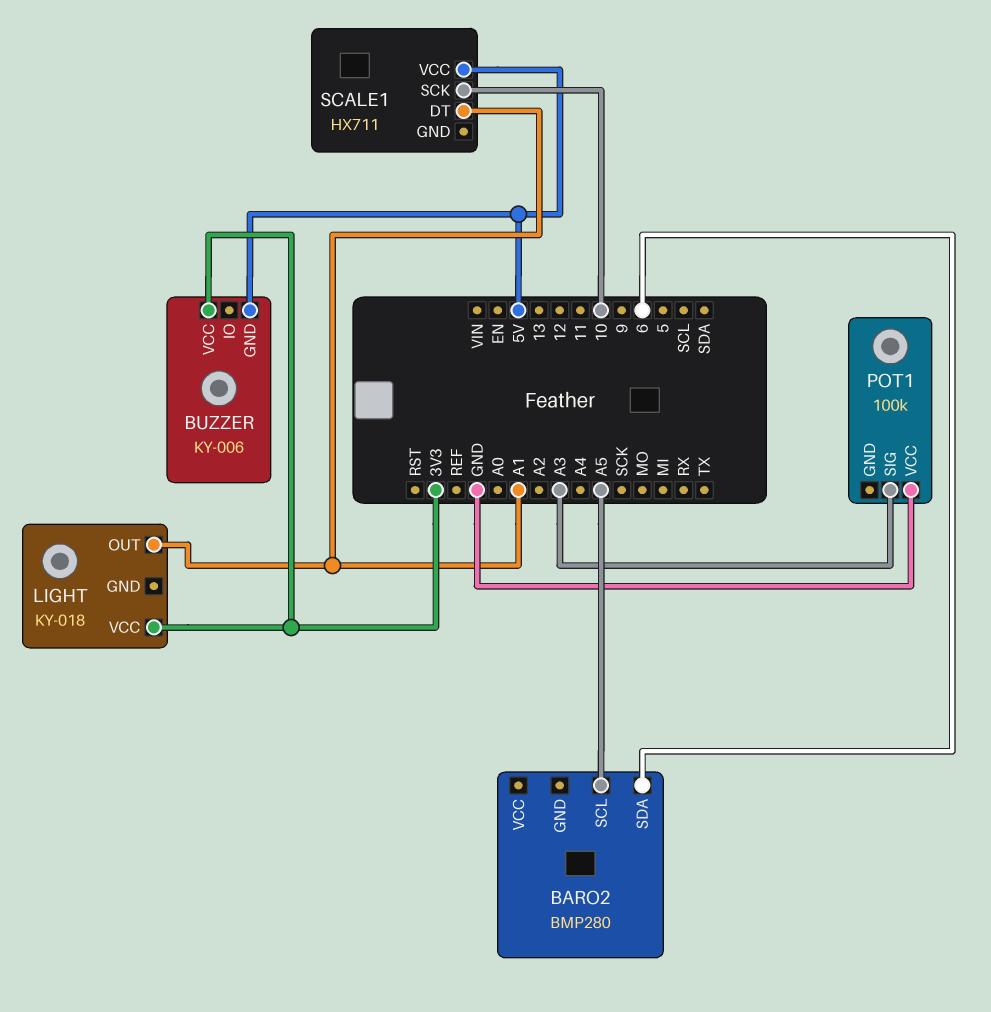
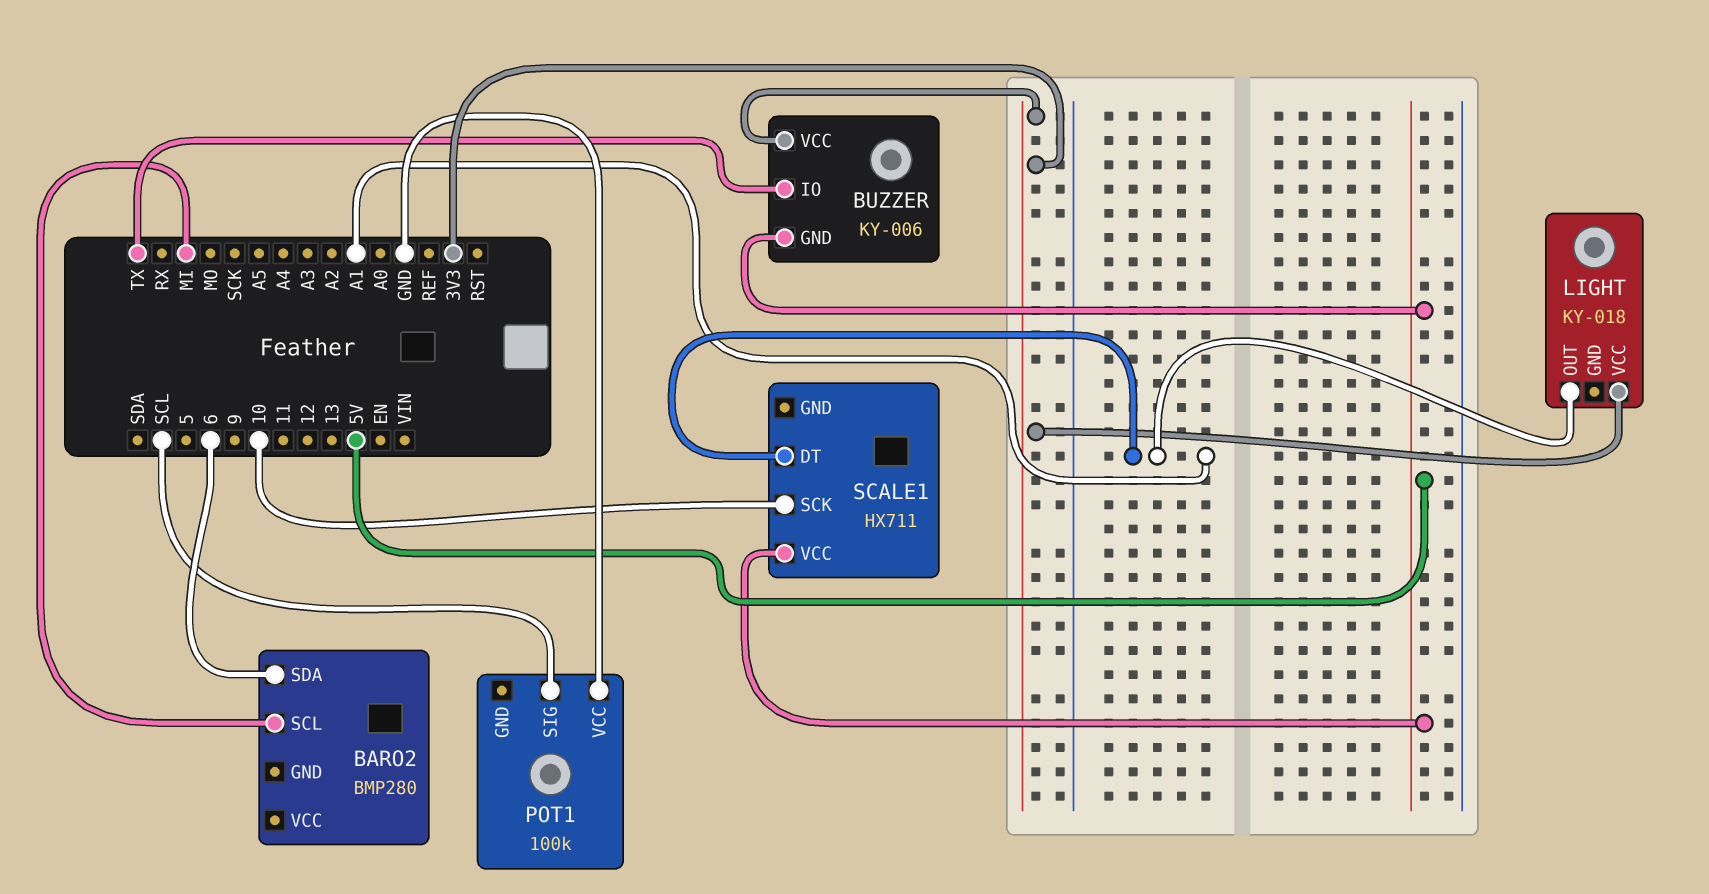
BARO2 pin SCL: A5 -> MI
BUZZER pin IO: none -> TX
POT1 pin SIG: A3 -> SCL

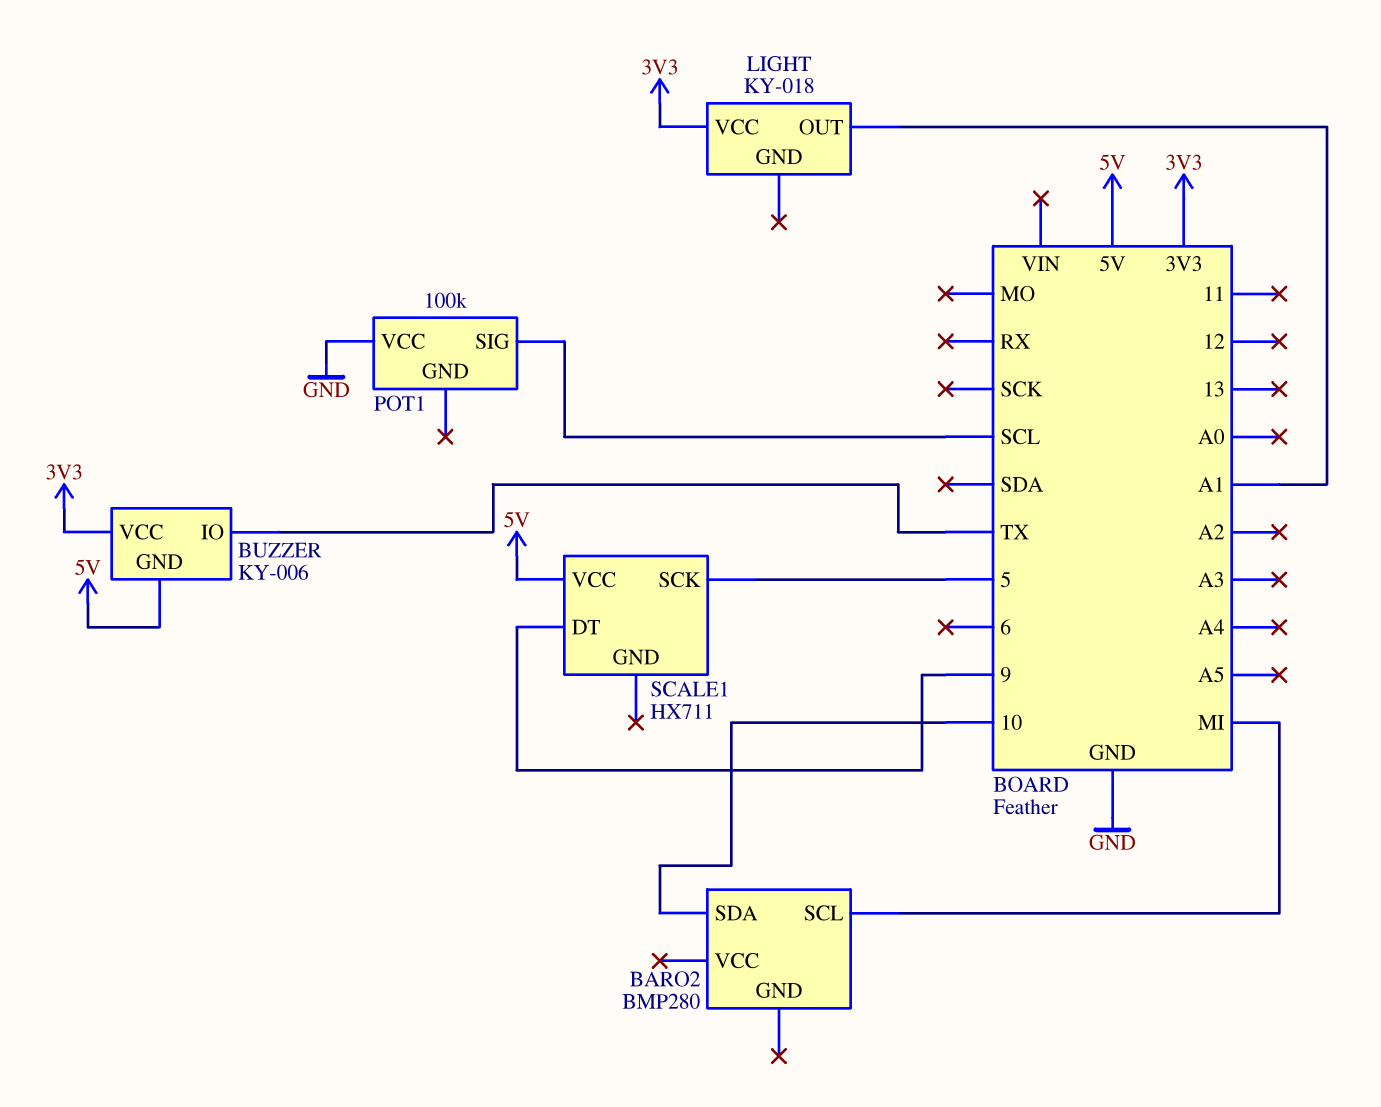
BARO2 pin SDA: 6 -> 10
SCALE1 pin DT: A1 -> 9
SCALE1 pin SCK: 10 -> 5

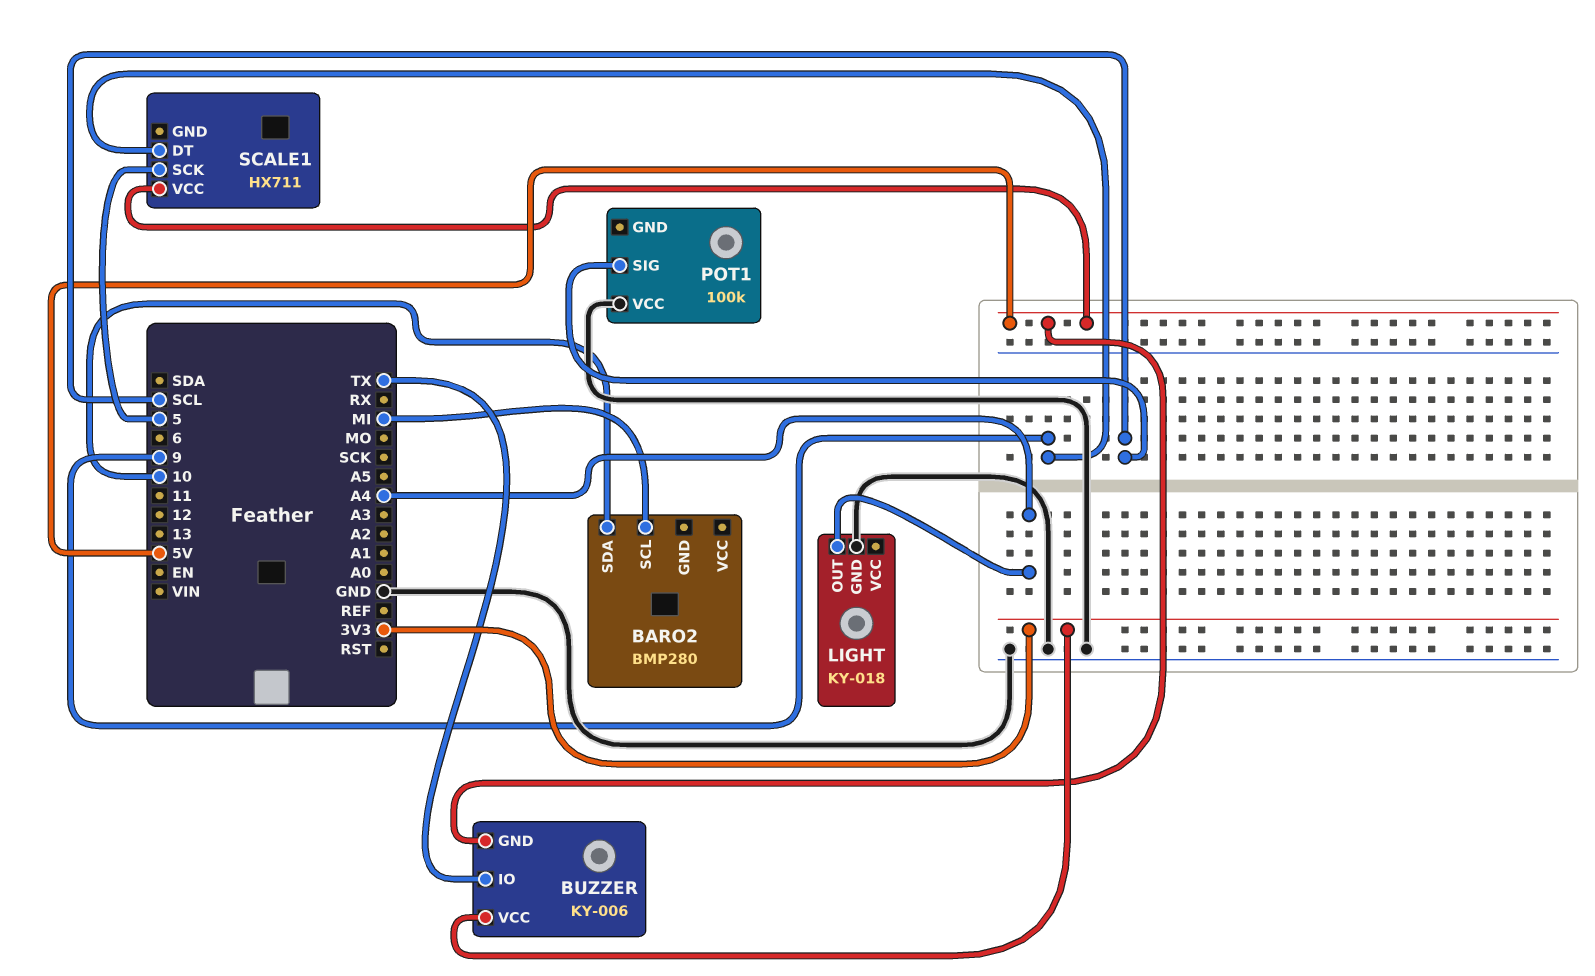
LIGHT pin GND: none -> GND
LIGHT pin OUT: A1 -> A4
LIGHT pin VCC: 3V3 -> none

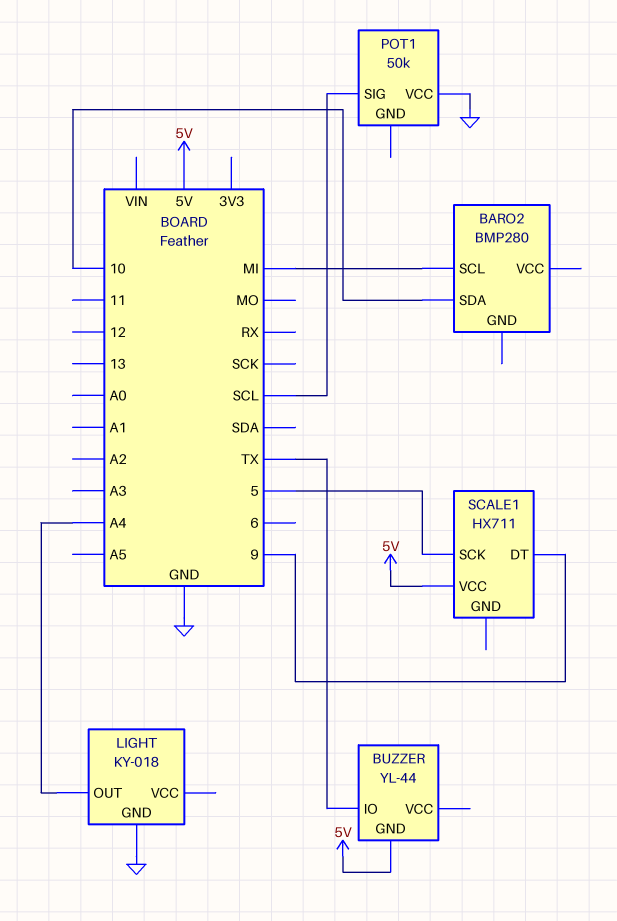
BUZZER: KY-006 -> YL-44
BUZZER pin VCC: 3V3 -> none
POT1: 100k -> 50k

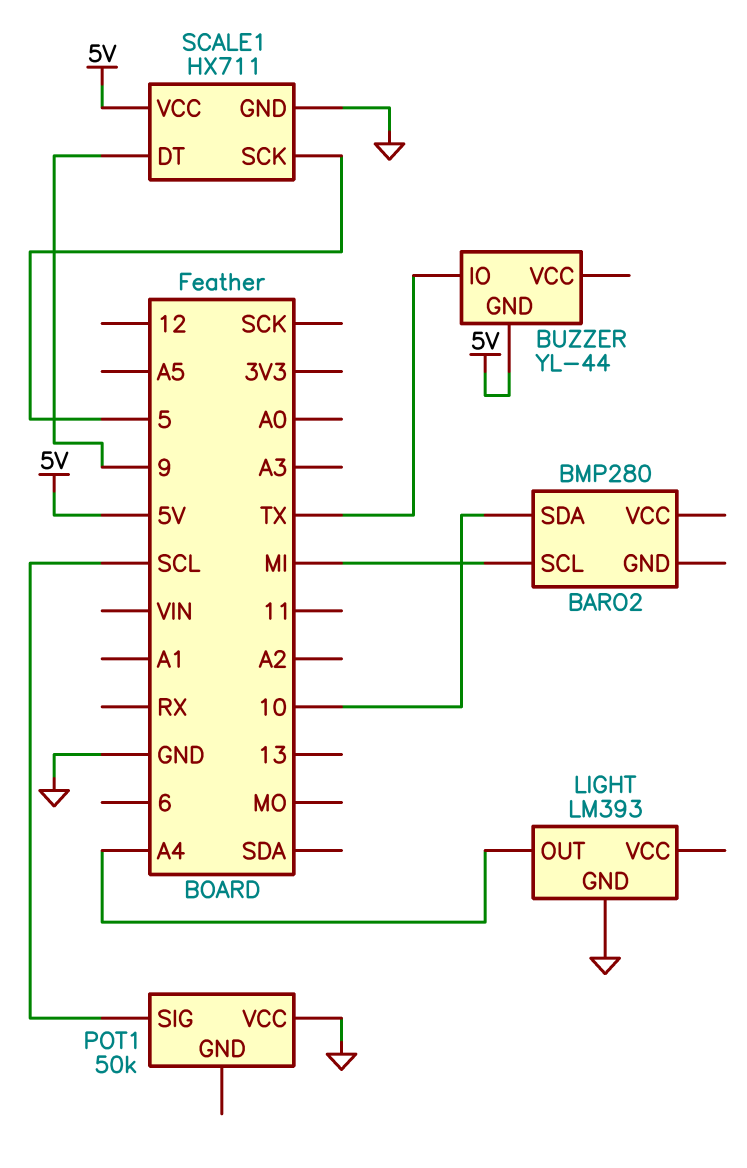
LIGHT: KY-018 -> LM393
SCALE1 pin GND: none -> GND

